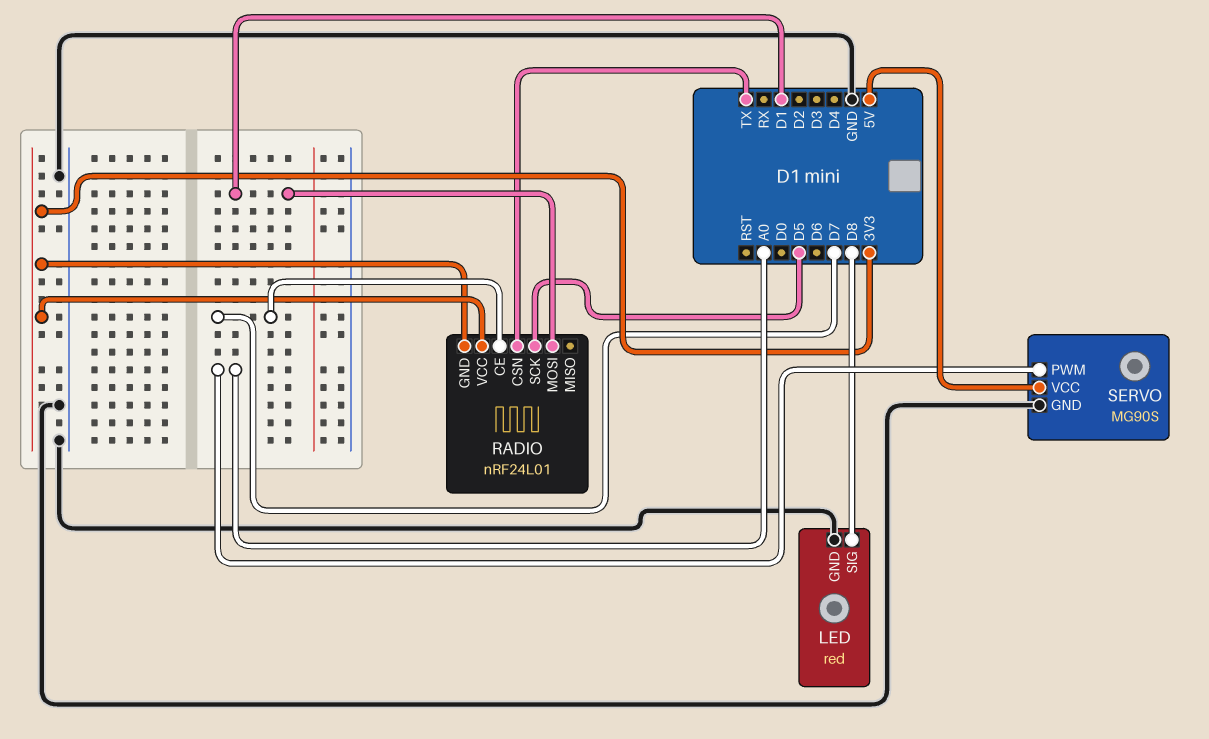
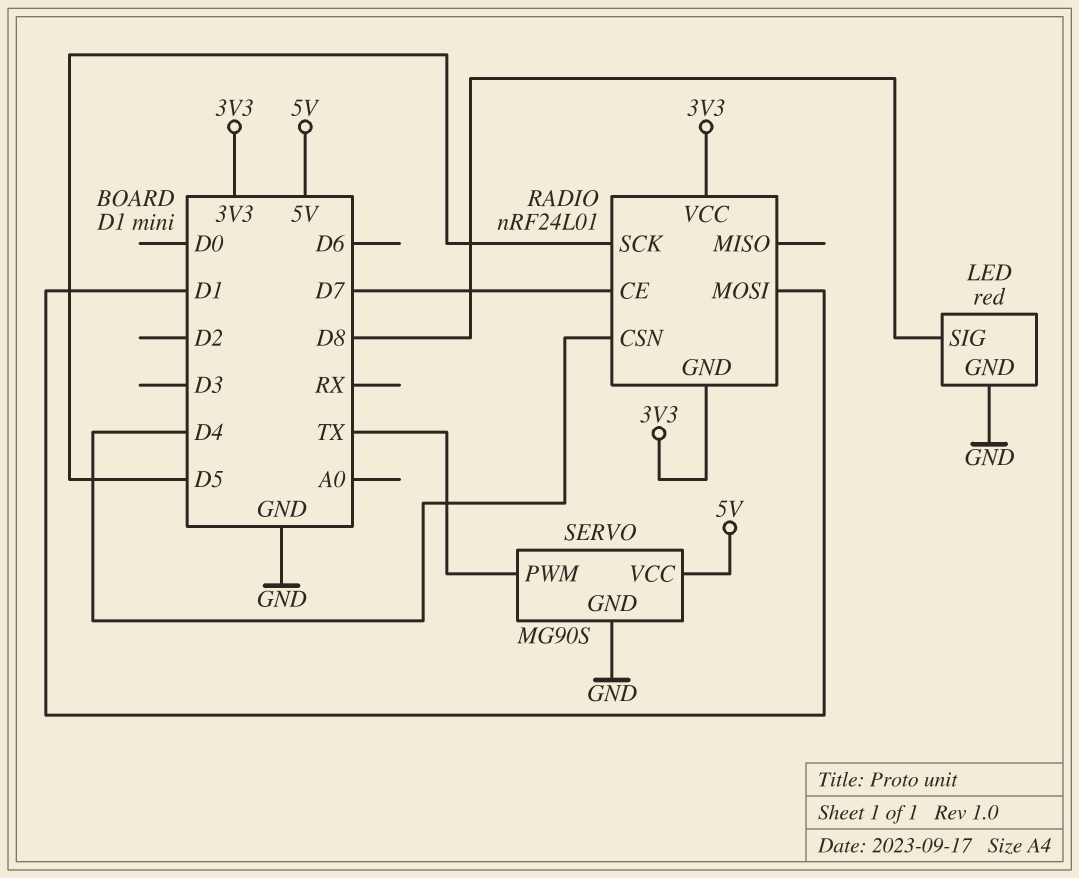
RADIO pin CSN: TX -> D4
SERVO pin PWM: A0 -> TX

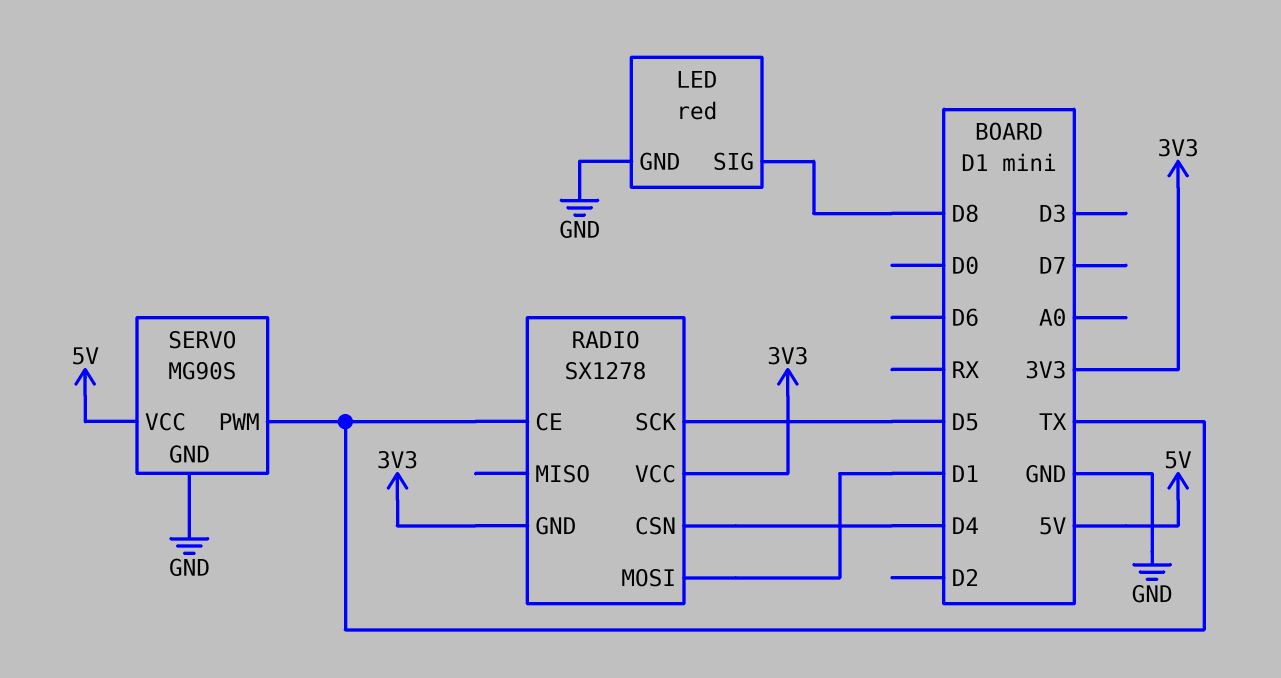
RADIO: nRF24L01 -> SX1278
RADIO pin CE: D7 -> TX

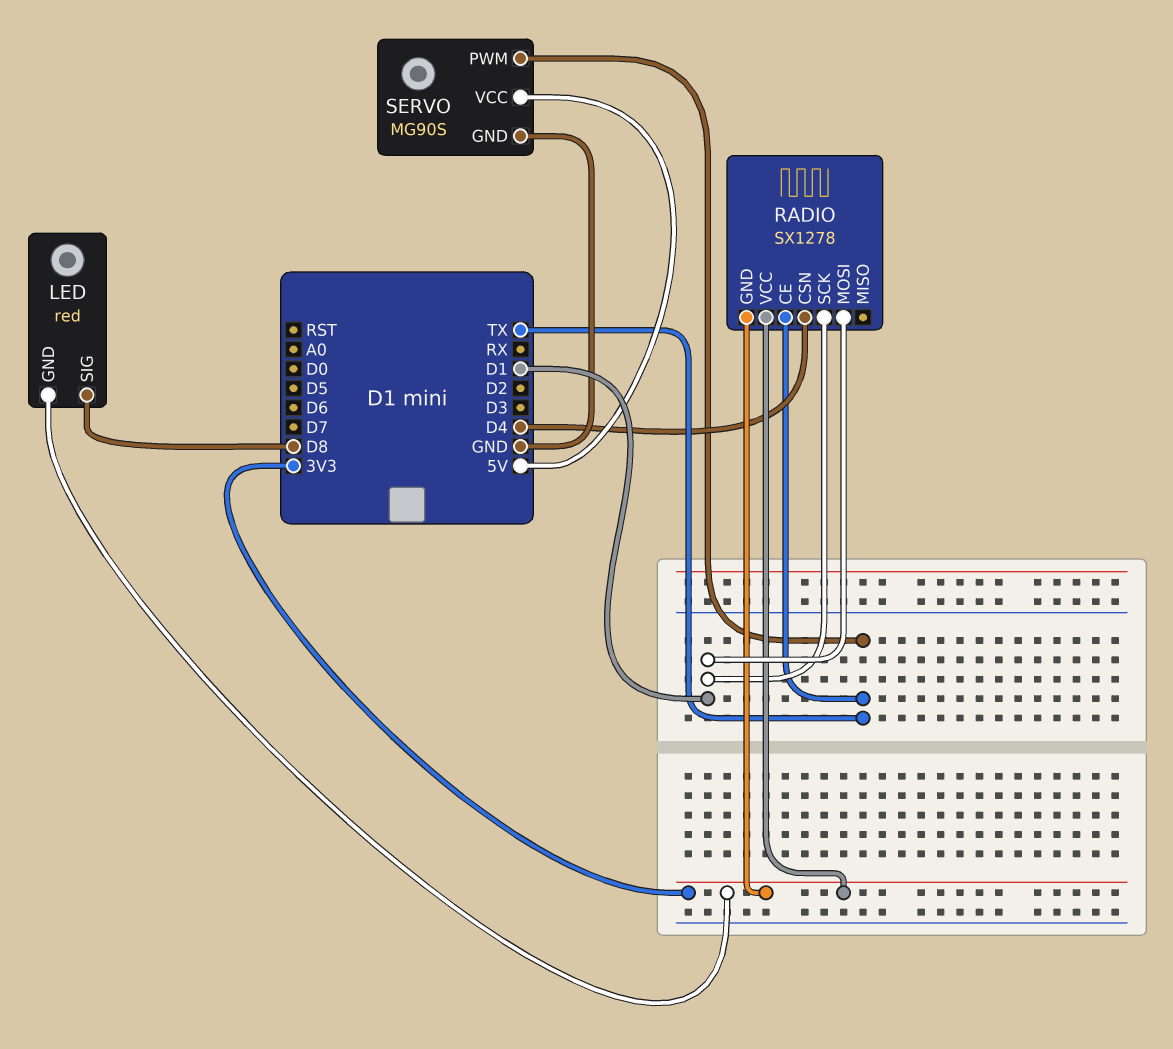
LED pin GND: GND -> 3V3
RADIO pin SCK: D5 -> D1

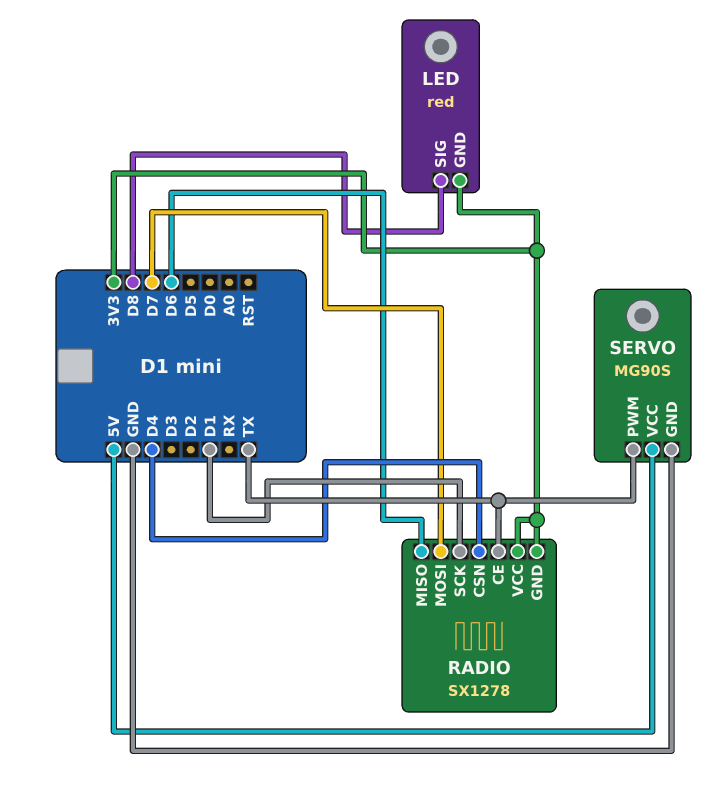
RADIO pin MISO: none -> D6
RADIO pin MOSI: D1 -> D7

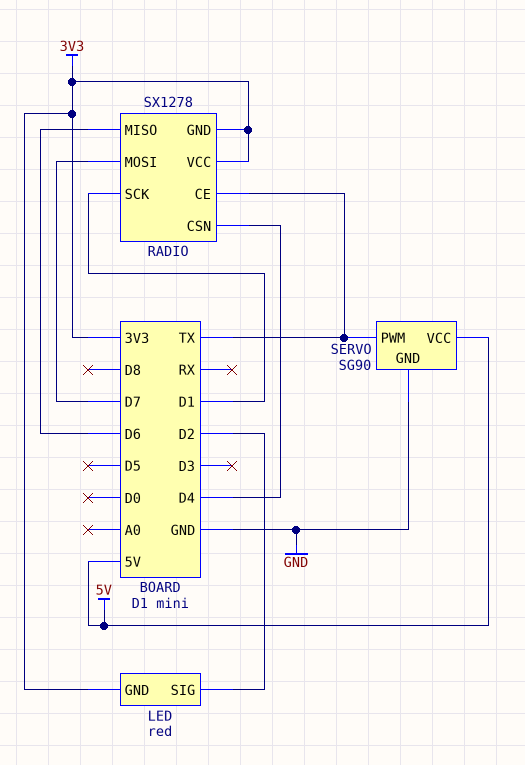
LED pin SIG: D8 -> D2
SERVO: MG90S -> SG90

